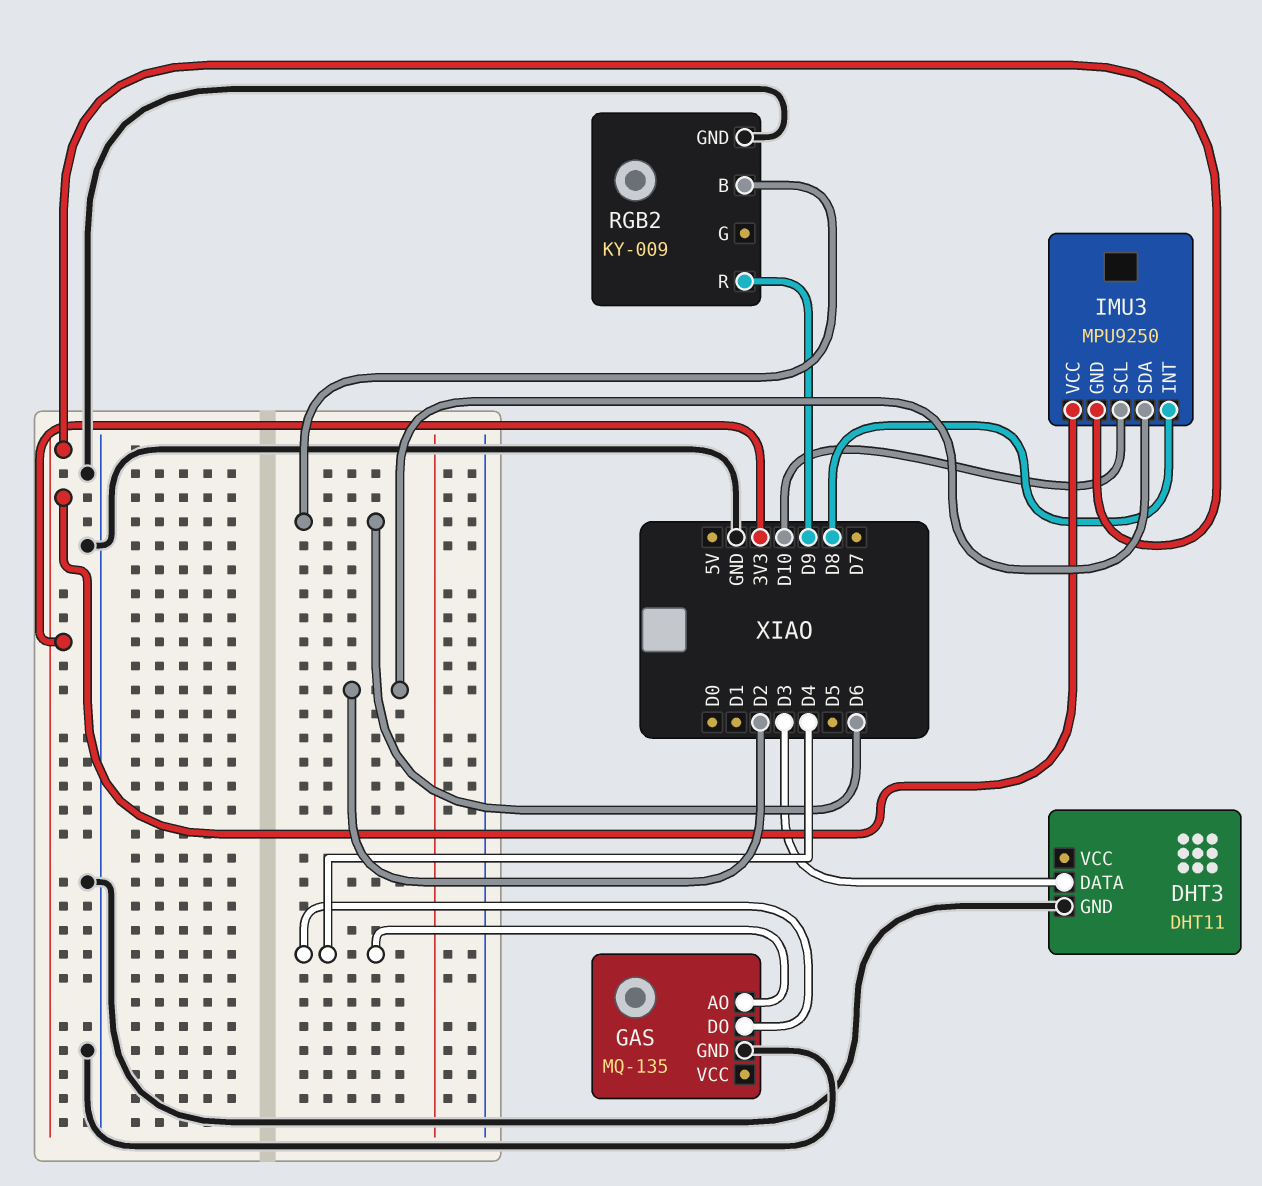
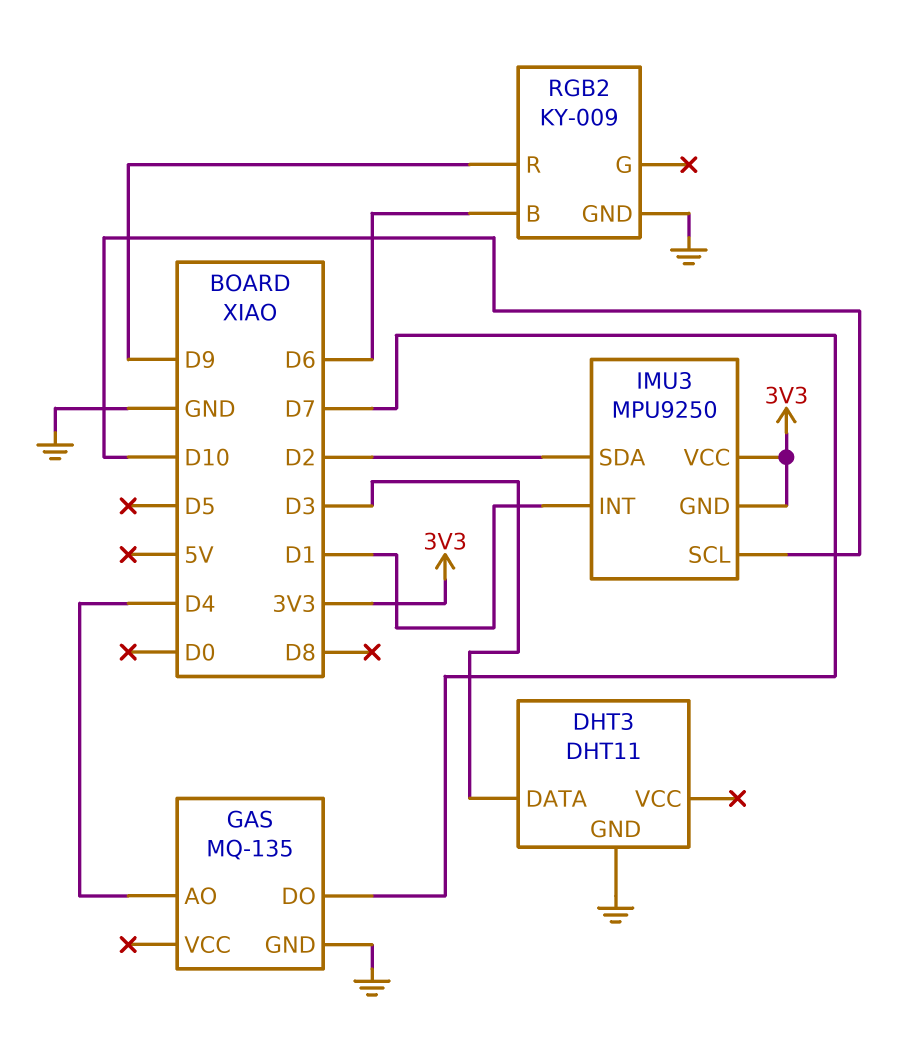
GAS pin DO: D4 -> D7
IMU3 pin INT: D8 -> D1

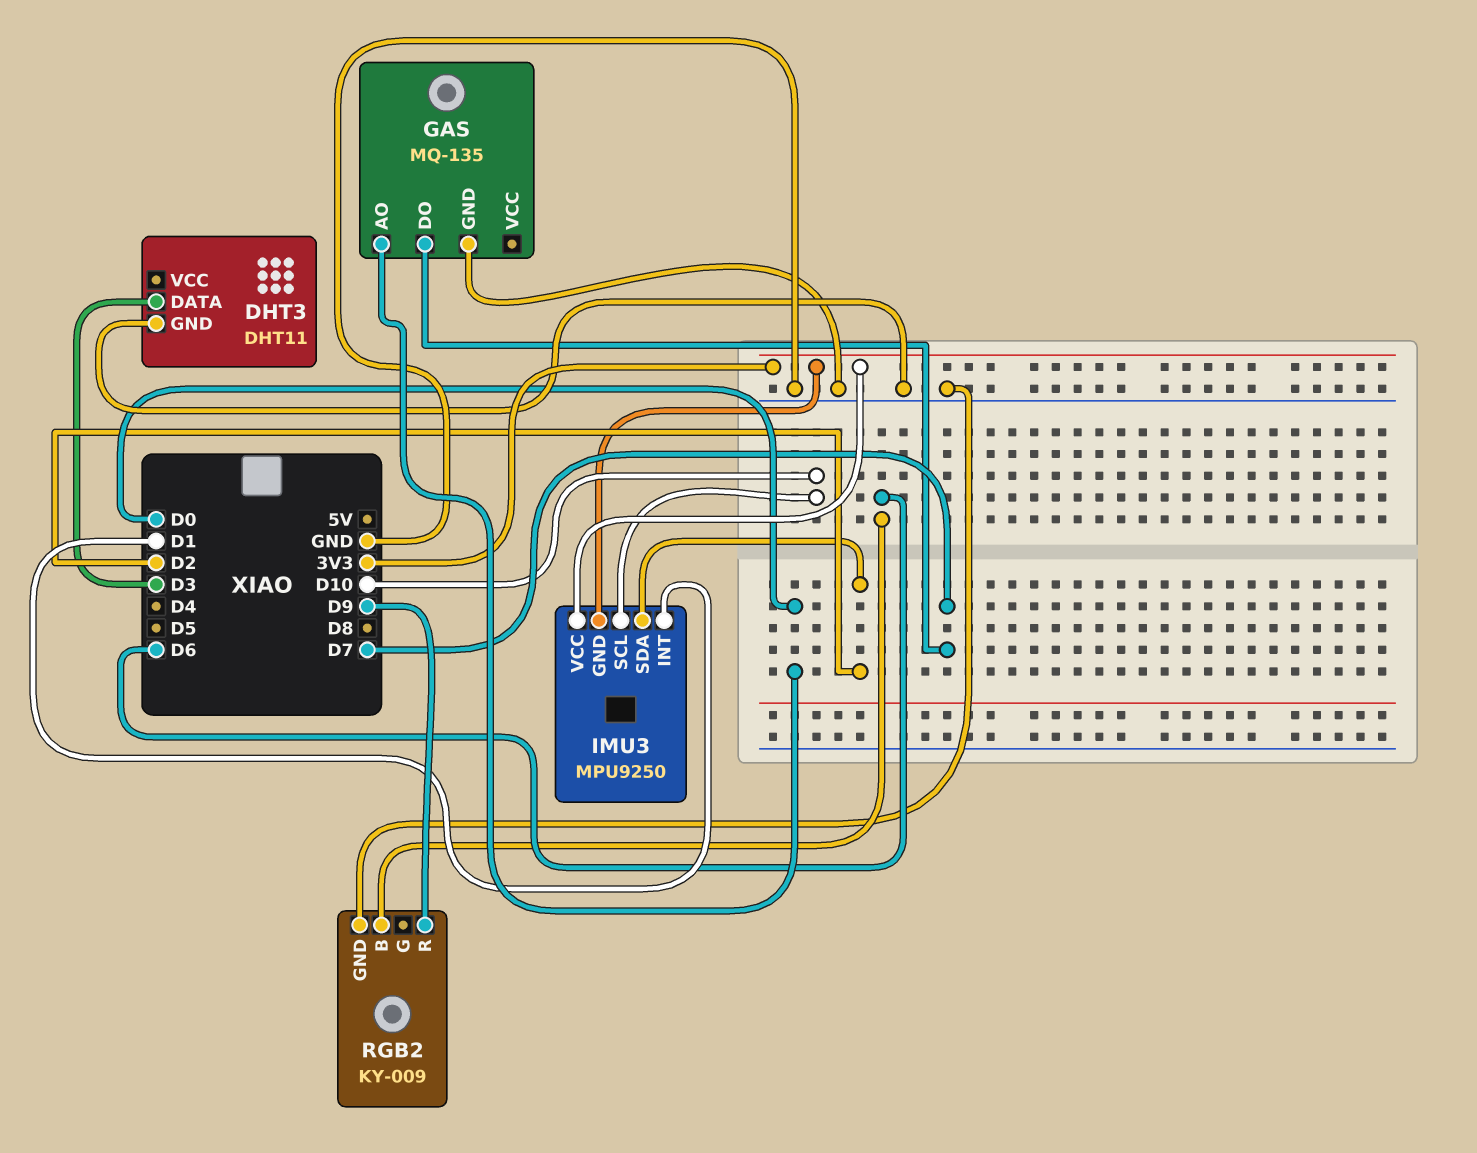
GAS pin AO: D4 -> D0

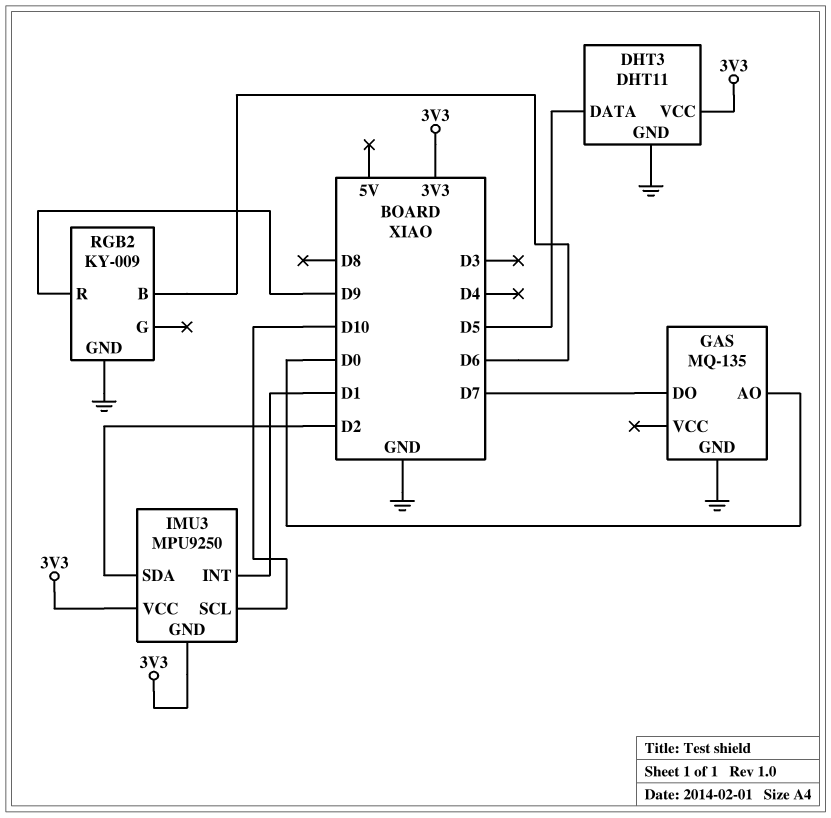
DHT3 pin DATA: D3 -> D5
DHT3 pin VCC: none -> 3V3

